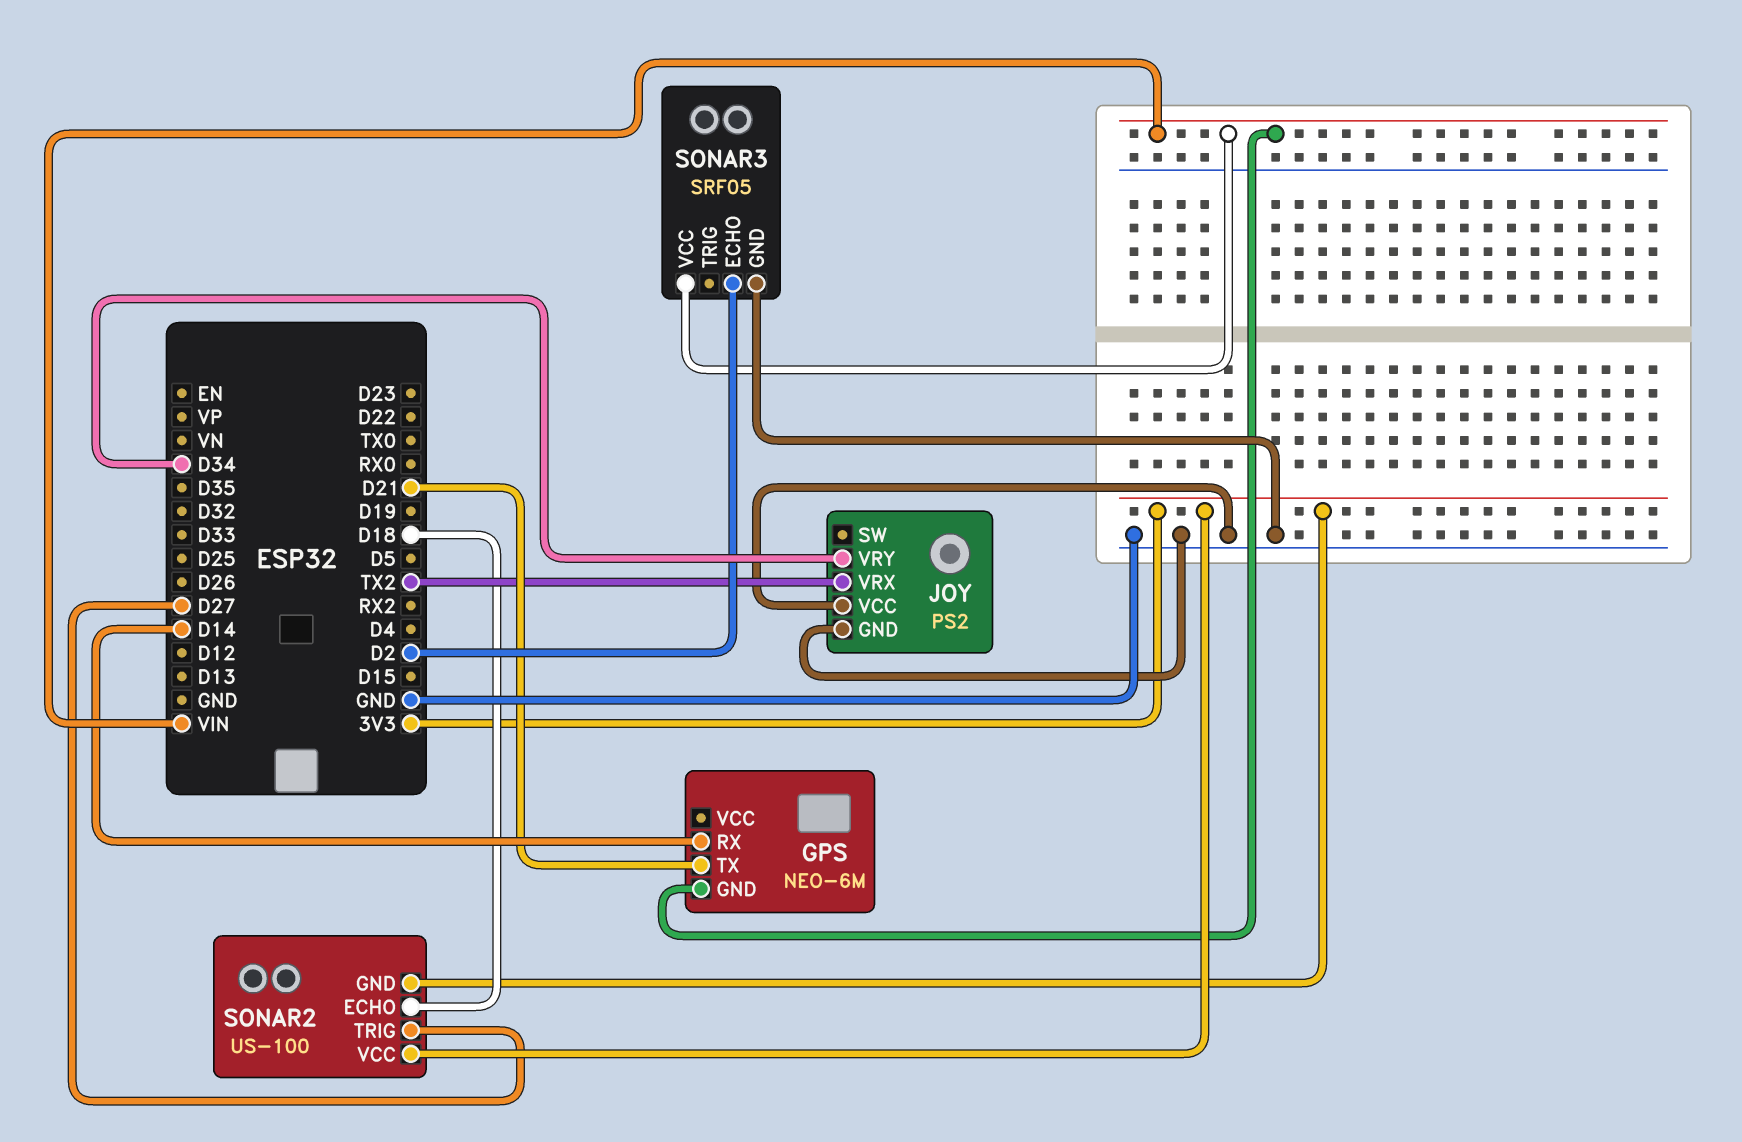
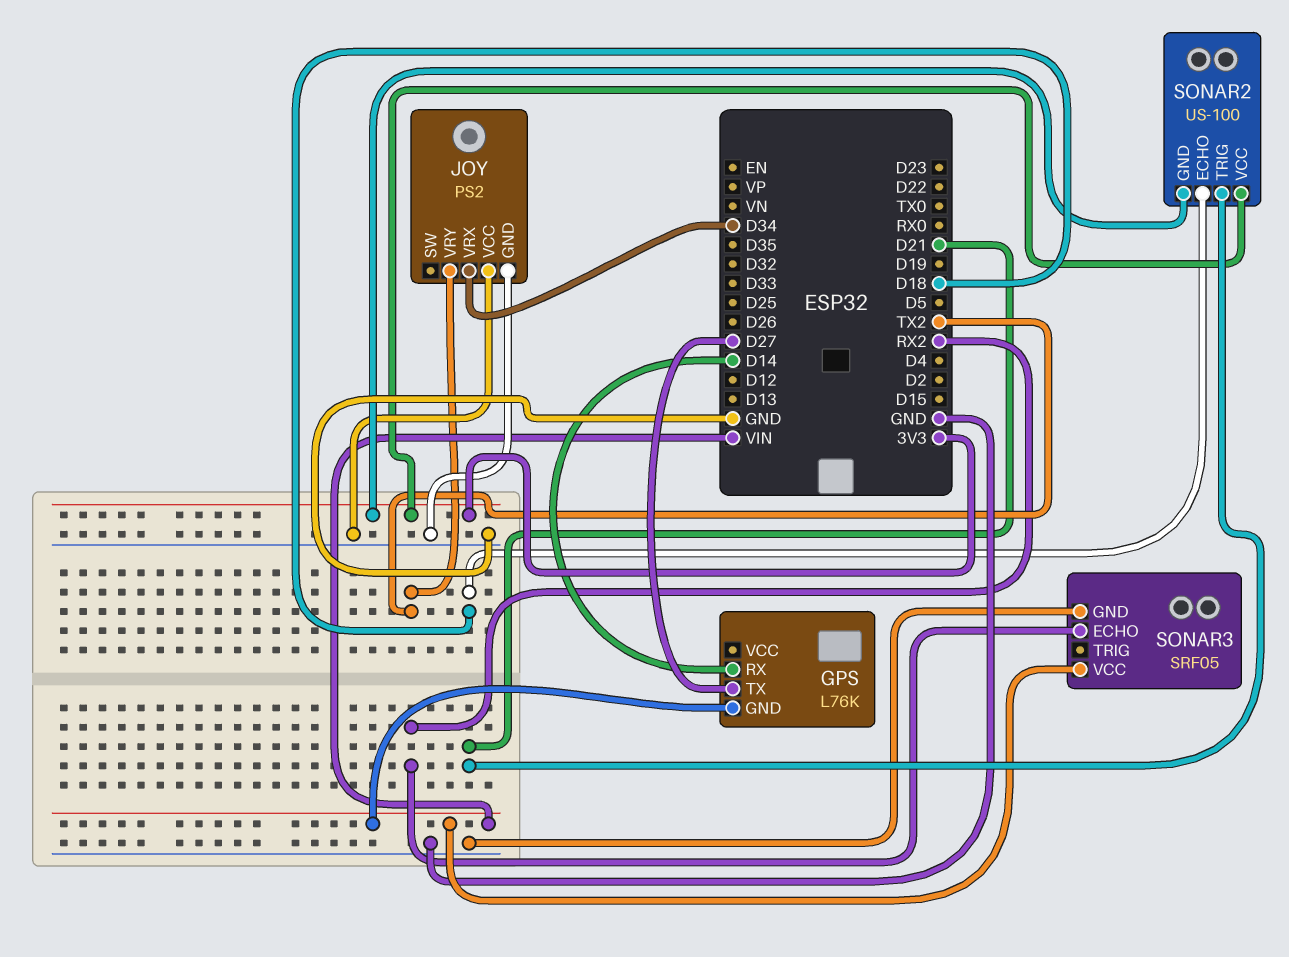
GPS: NEO-6M -> L76K
GPS pin TX: D21 -> D27
JOY pin VRX: TX2 -> D34
JOY pin VRY: D34 -> TX2
SONAR2 pin TRIG: D27 -> D21
SONAR3 pin ECHO: D2 -> RX2

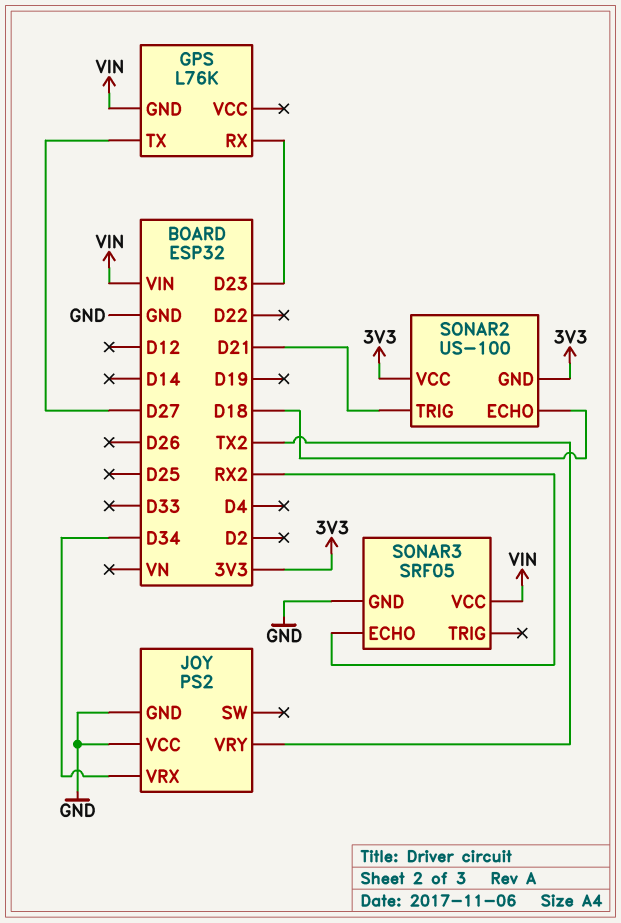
GPS pin RX: D14 -> D23

